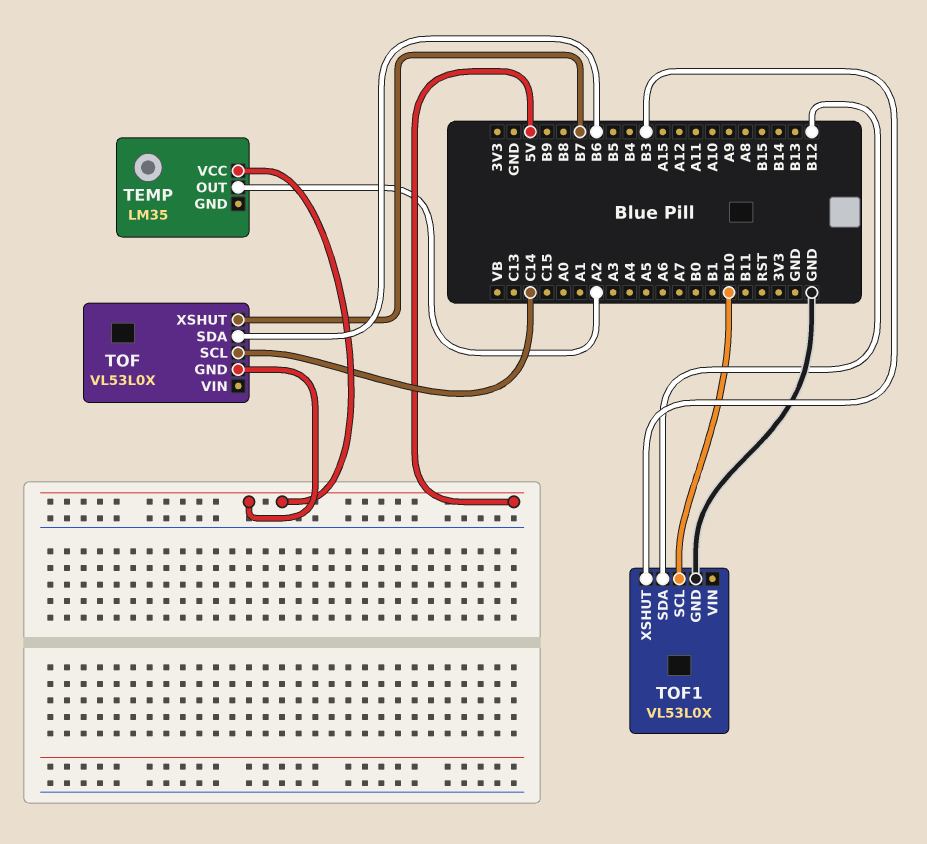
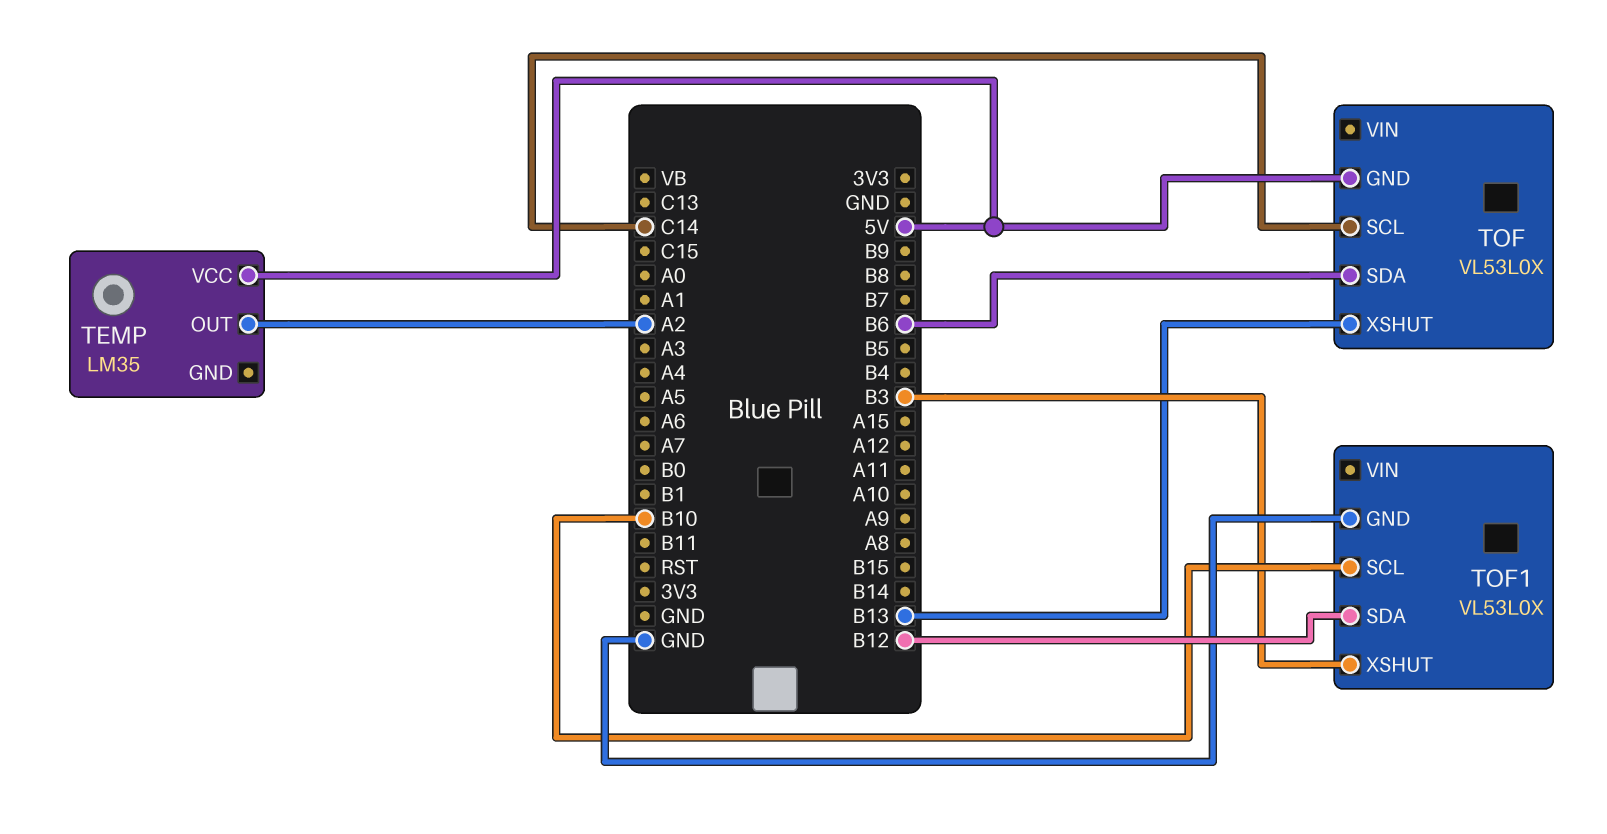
TOF pin XSHUT: B7 -> B13

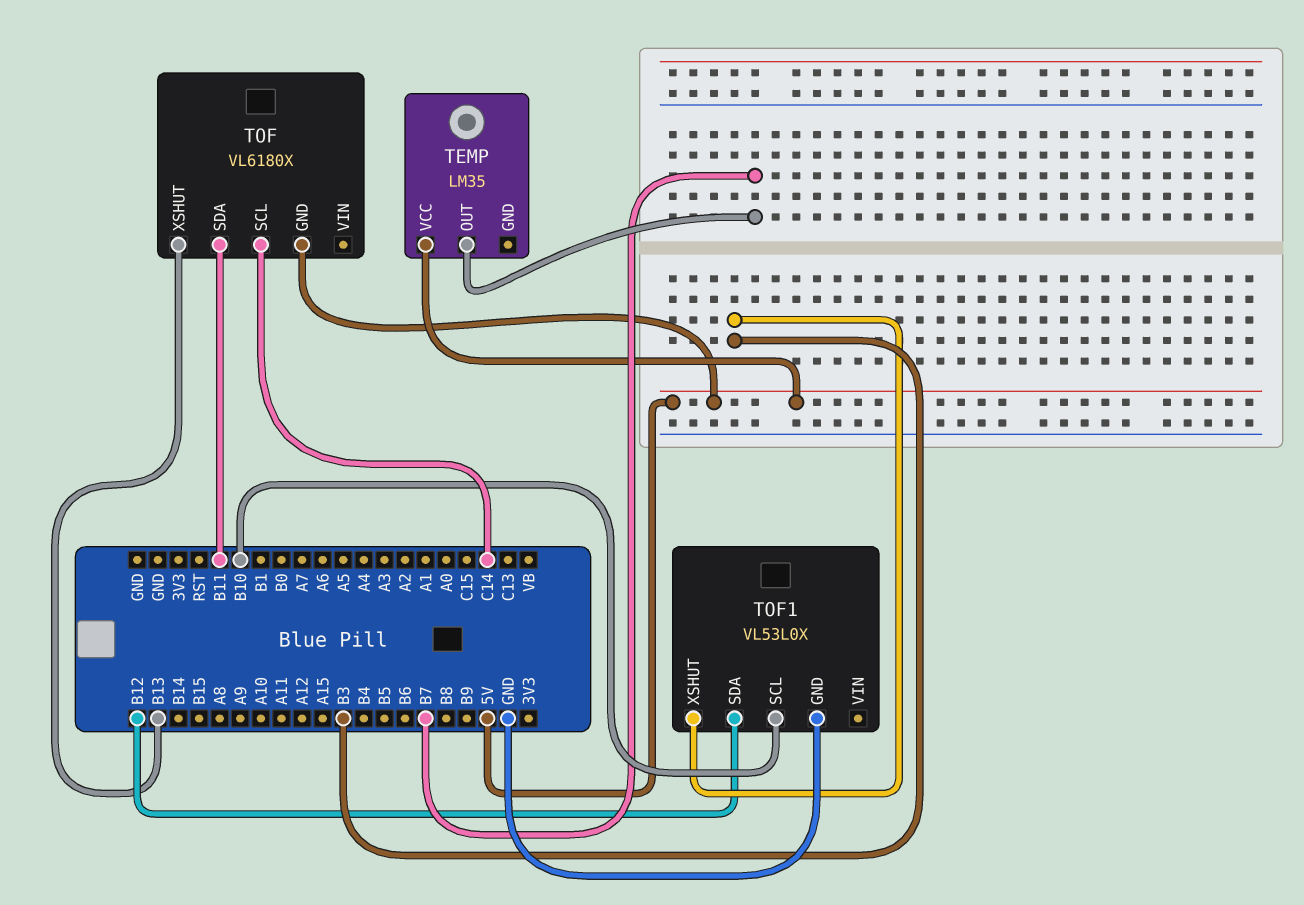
TEMP pin OUT: A2 -> B7
TOF: VL53L0X -> VL6180X
TOF pin SDA: B6 -> B11

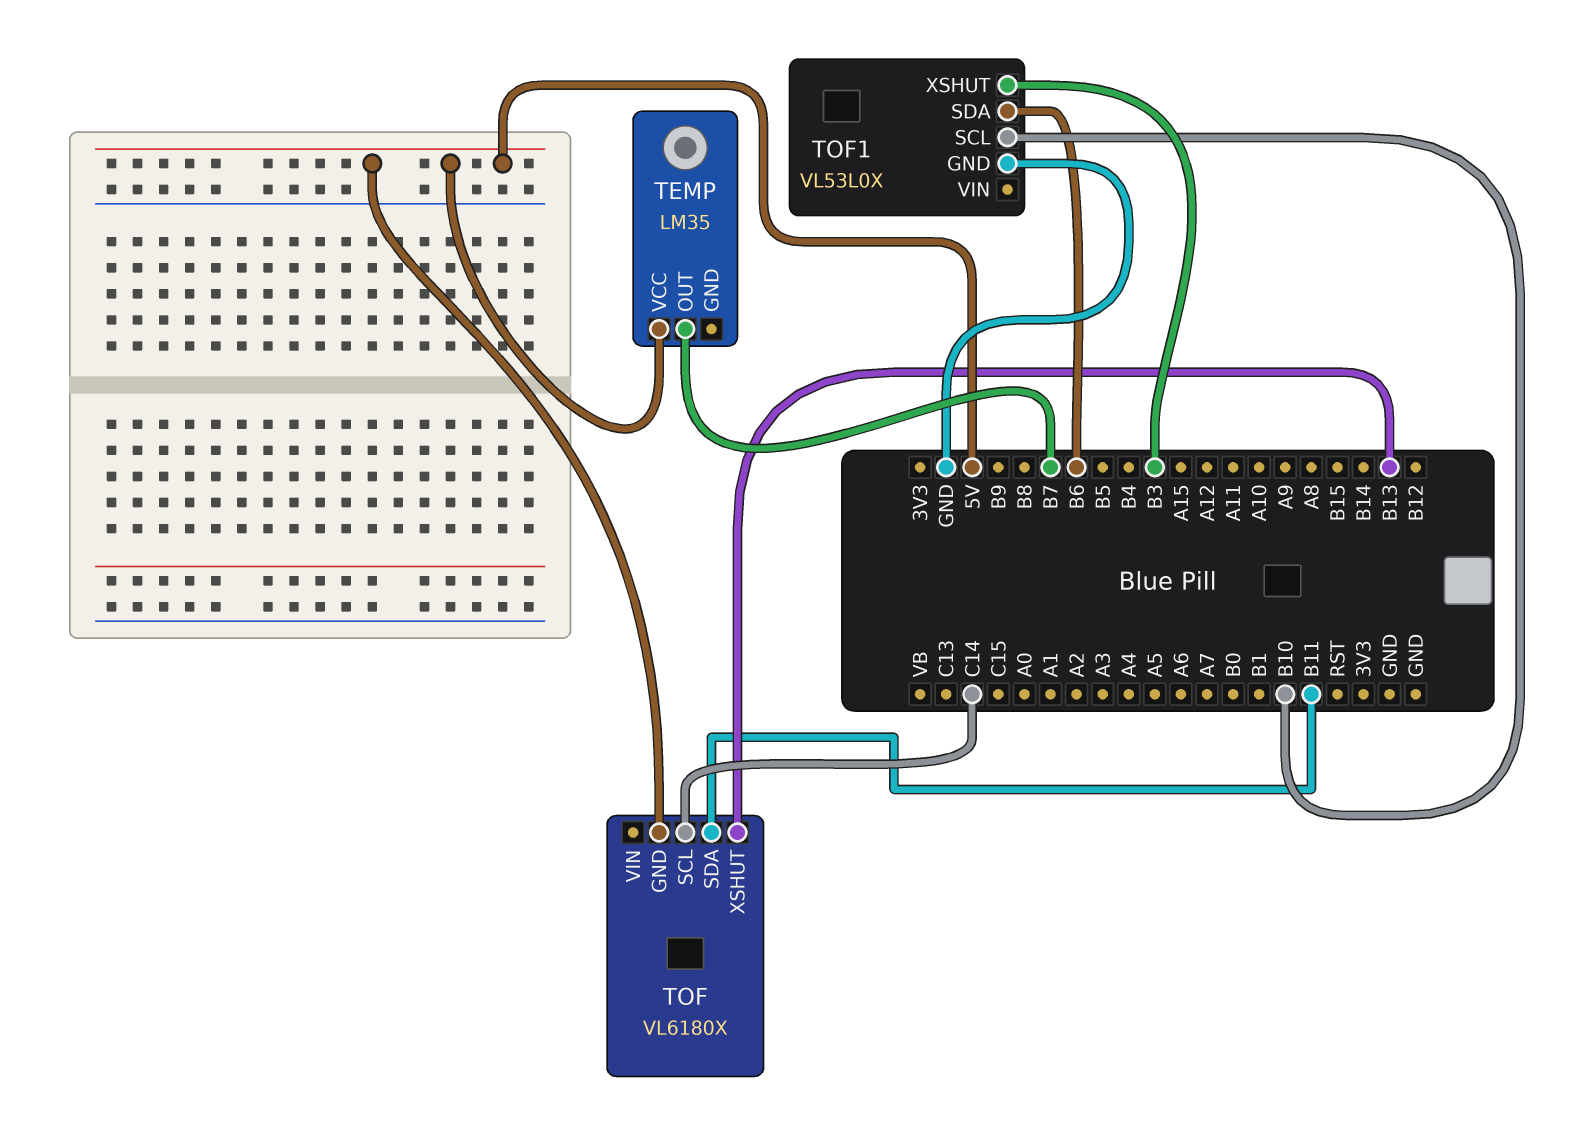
TOF1 pin SDA: B12 -> B6

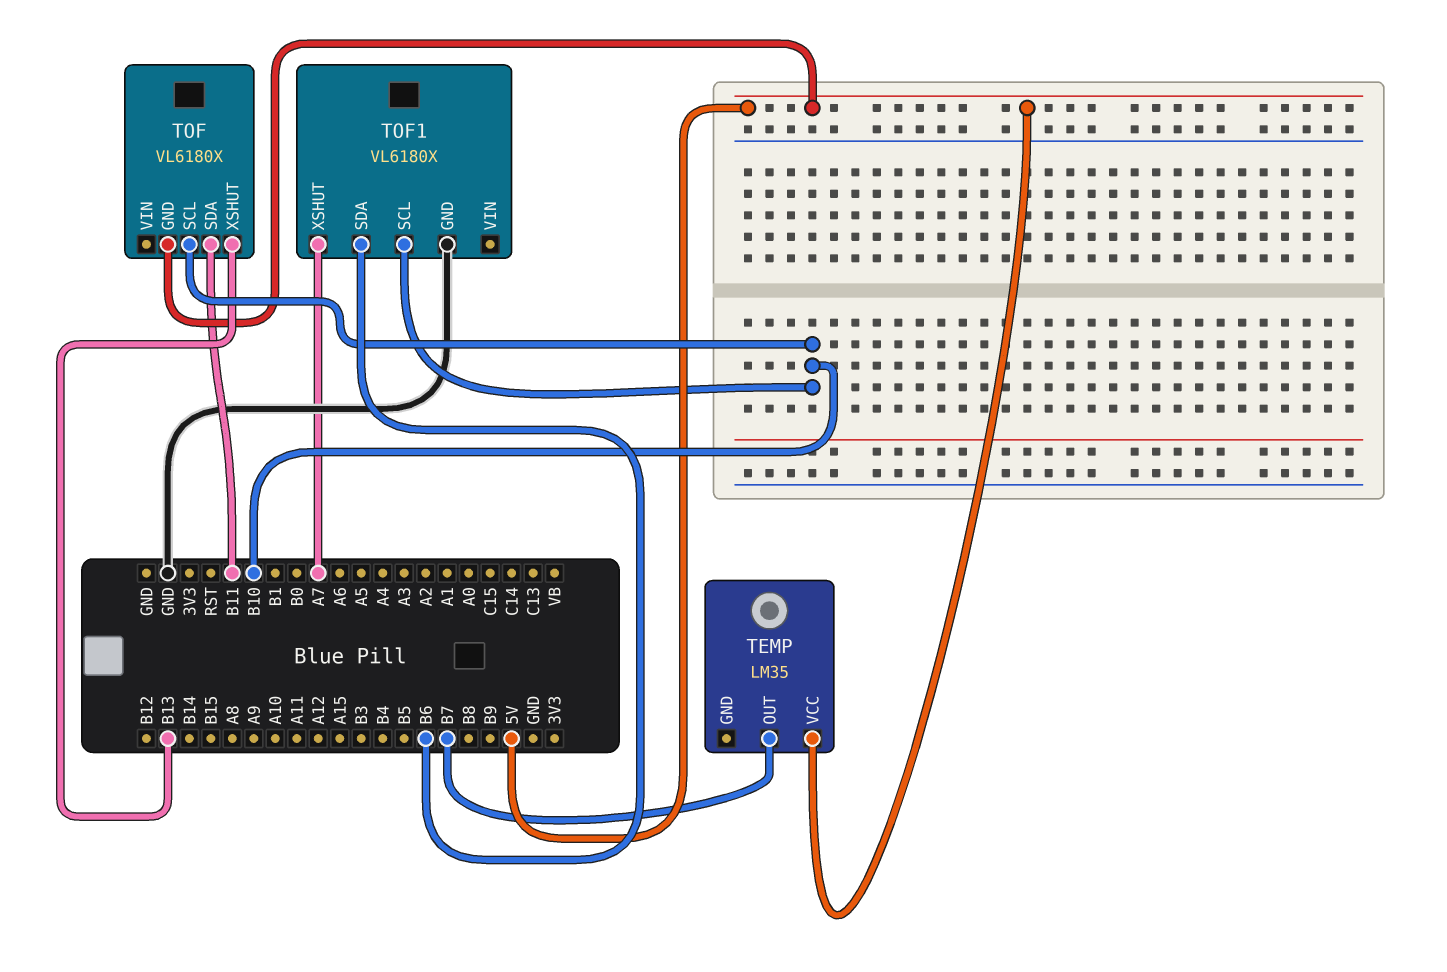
TOF pin SCL: C14 -> B10
TOF1: VL53L0X -> VL6180X
TOF1 pin XSHUT: B3 -> A7

